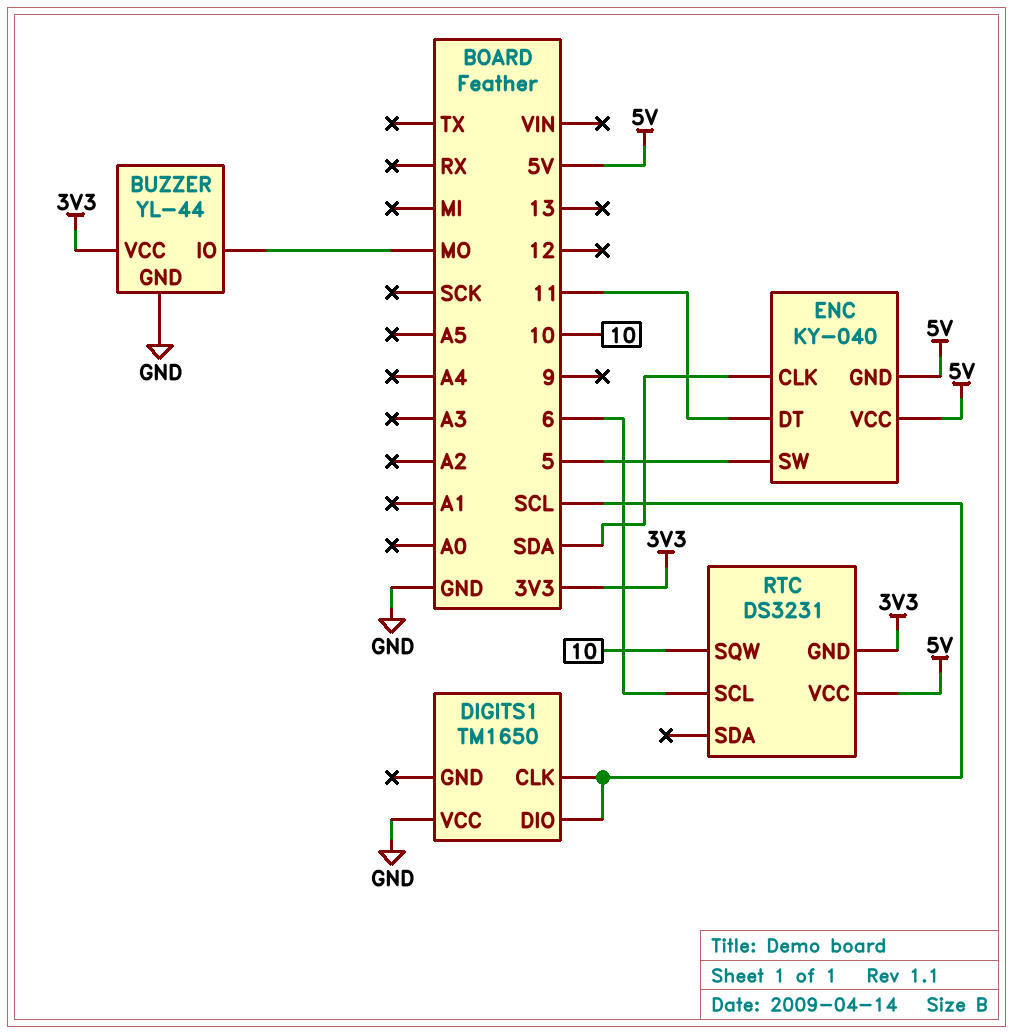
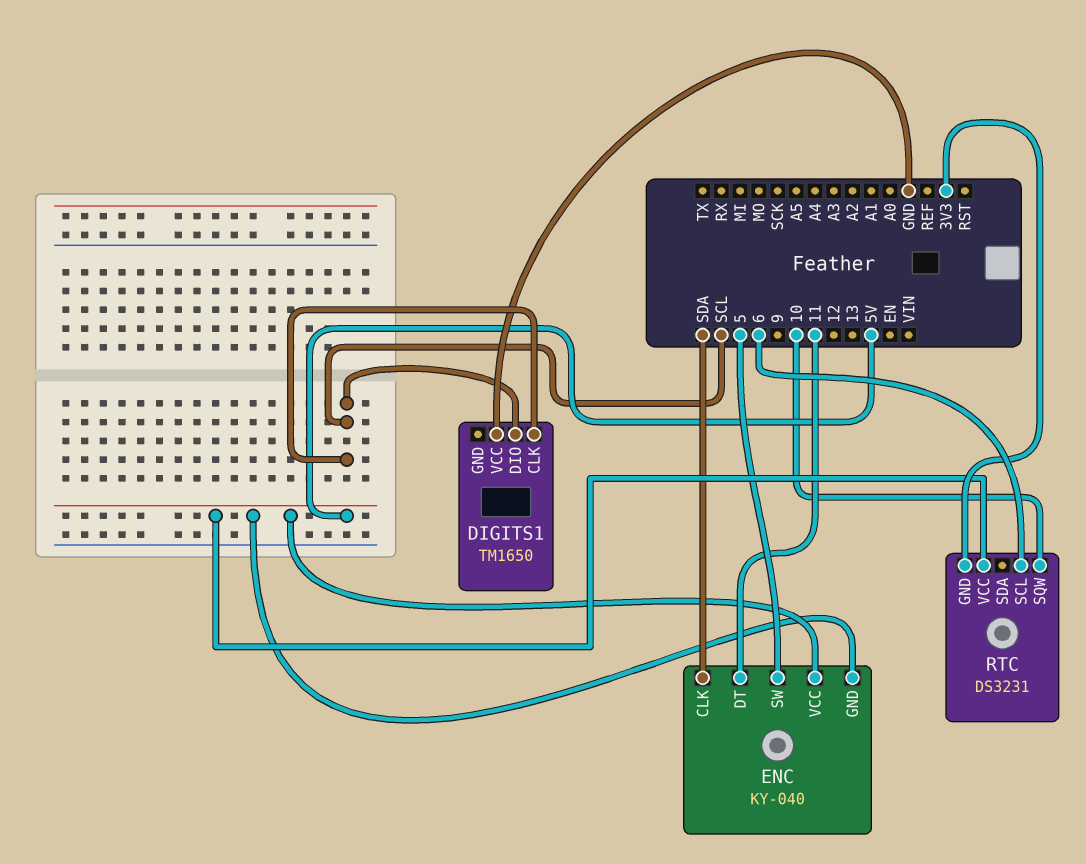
BUZZER: YL-44 -> none
BUZZER pin GND: GND -> none
BUZZER pin IO: MO -> none
BUZZER pin VCC: 3V3 -> none

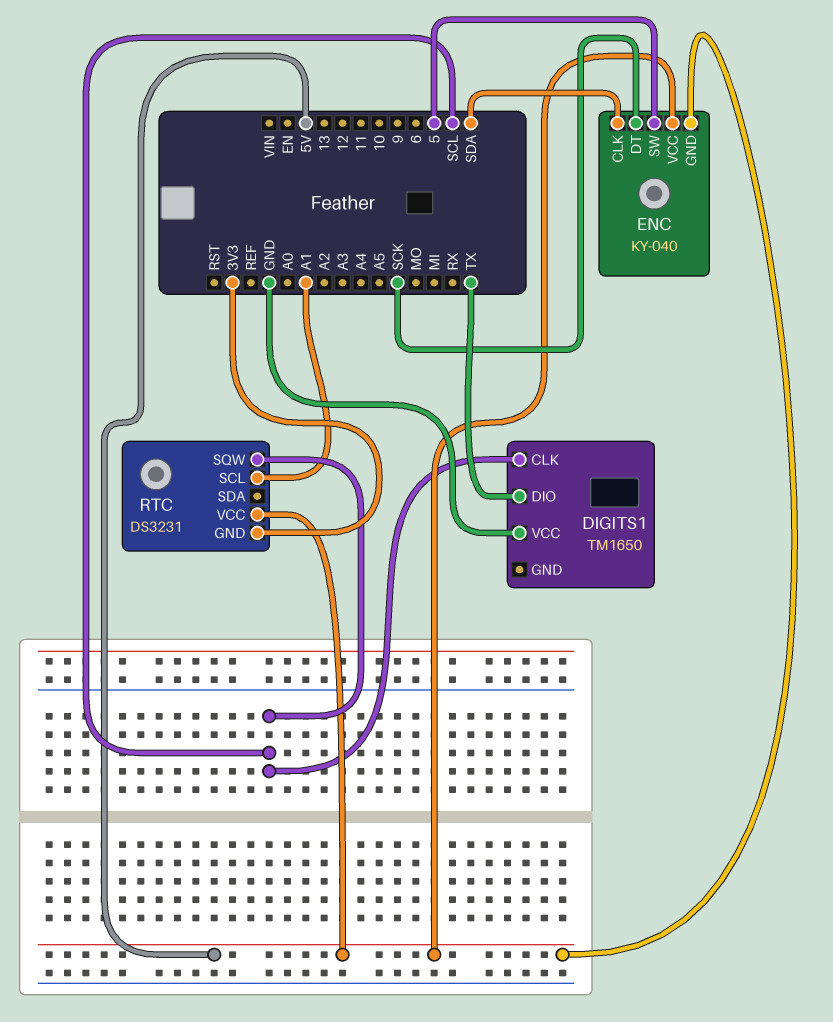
DIGITS1 pin DIO: SCL -> TX
ENC pin DT: 11 -> SCK
RTC pin SCL: 6 -> A1
RTC pin SQW: 10 -> SCL

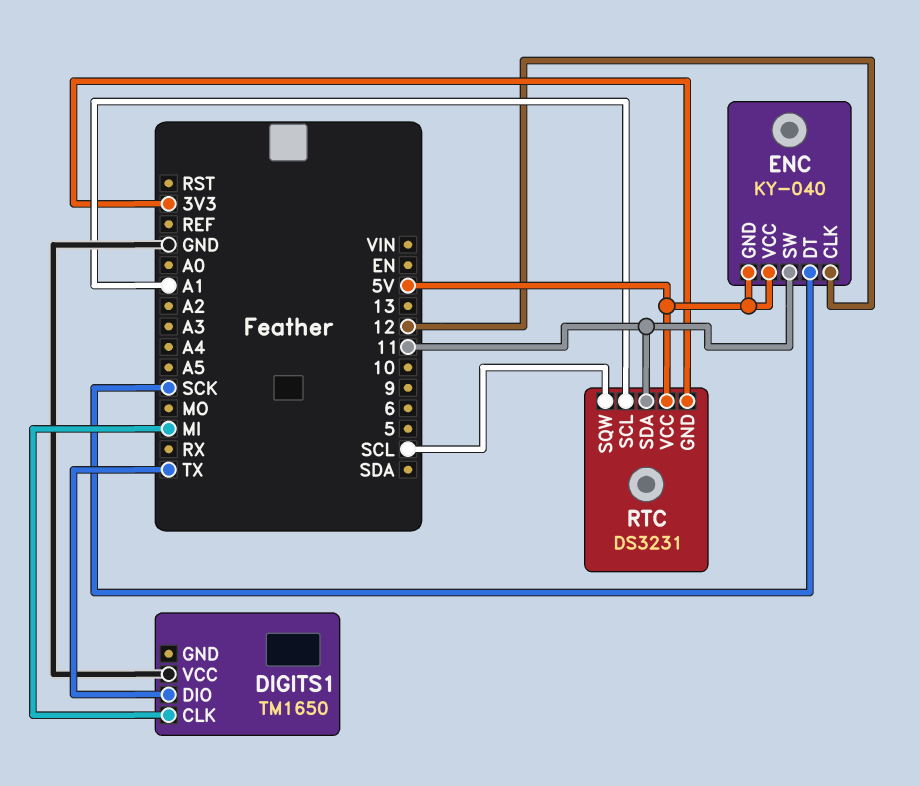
DIGITS1 pin CLK: SCL -> MI
ENC pin CLK: SDA -> 12
ENC pin SW: 5 -> 11
RTC pin SDA: none -> 11

